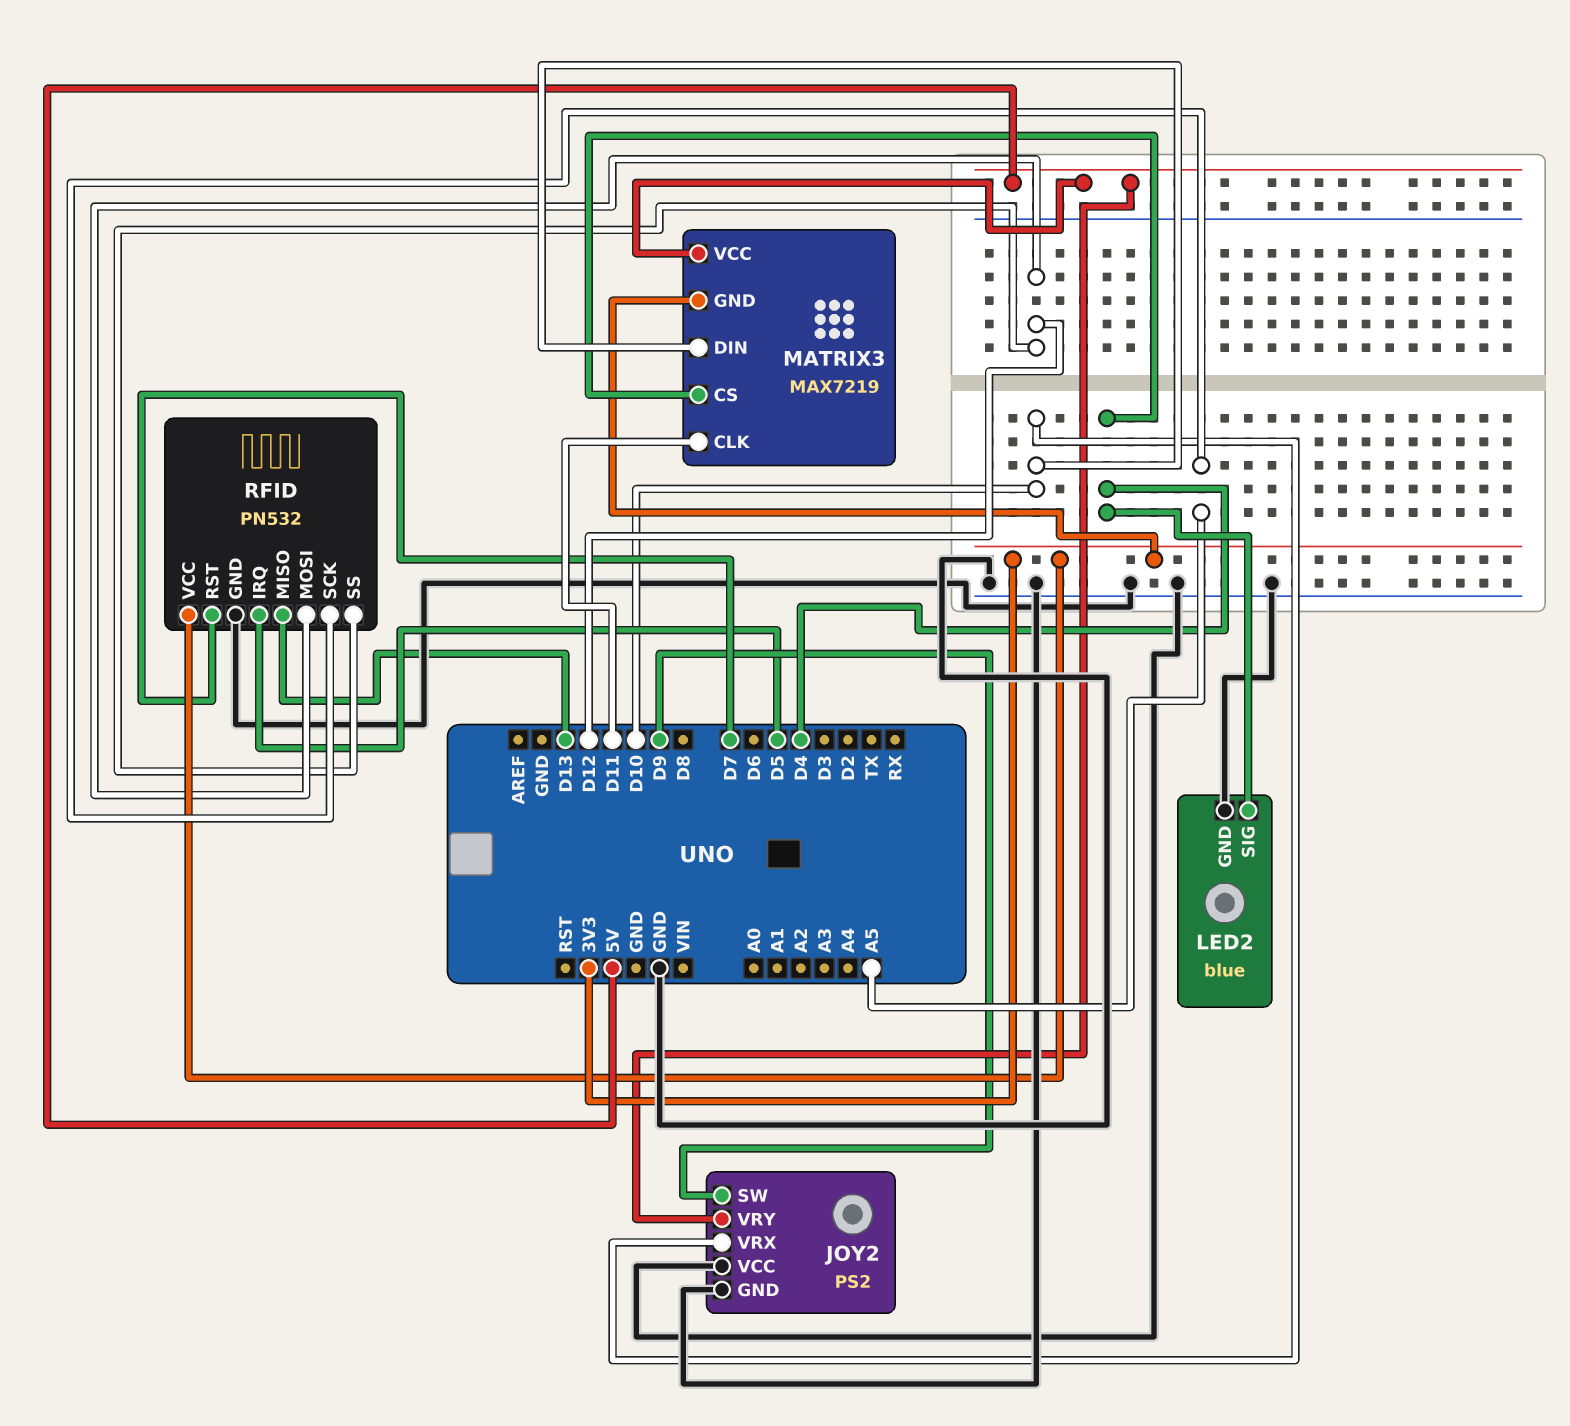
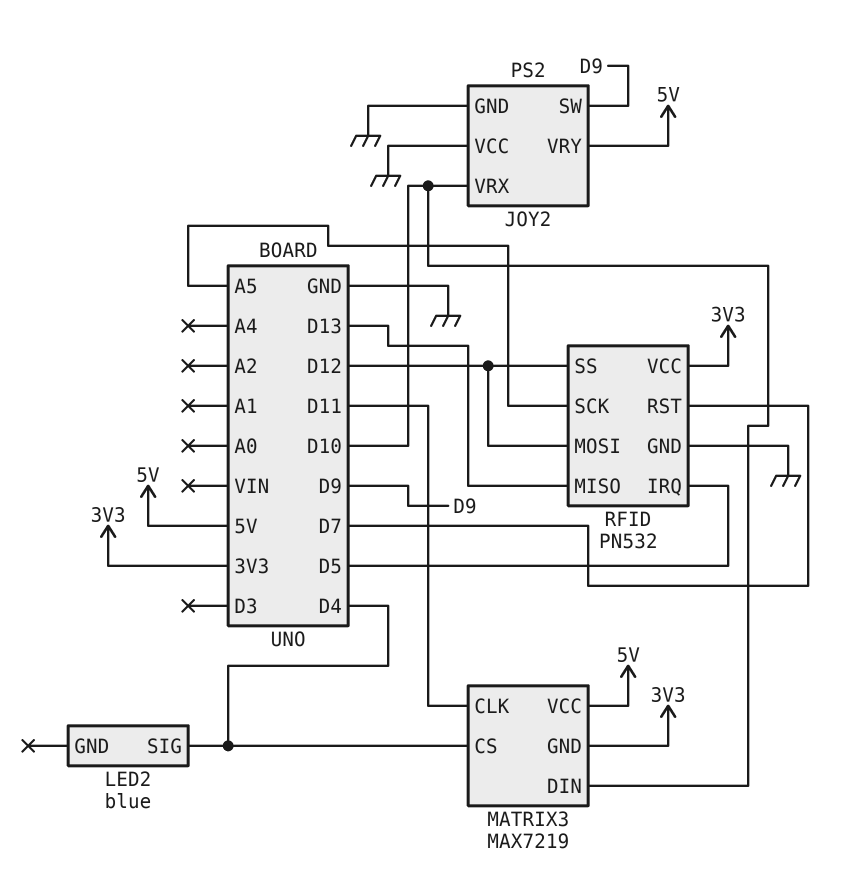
LED2 pin GND: GND -> none

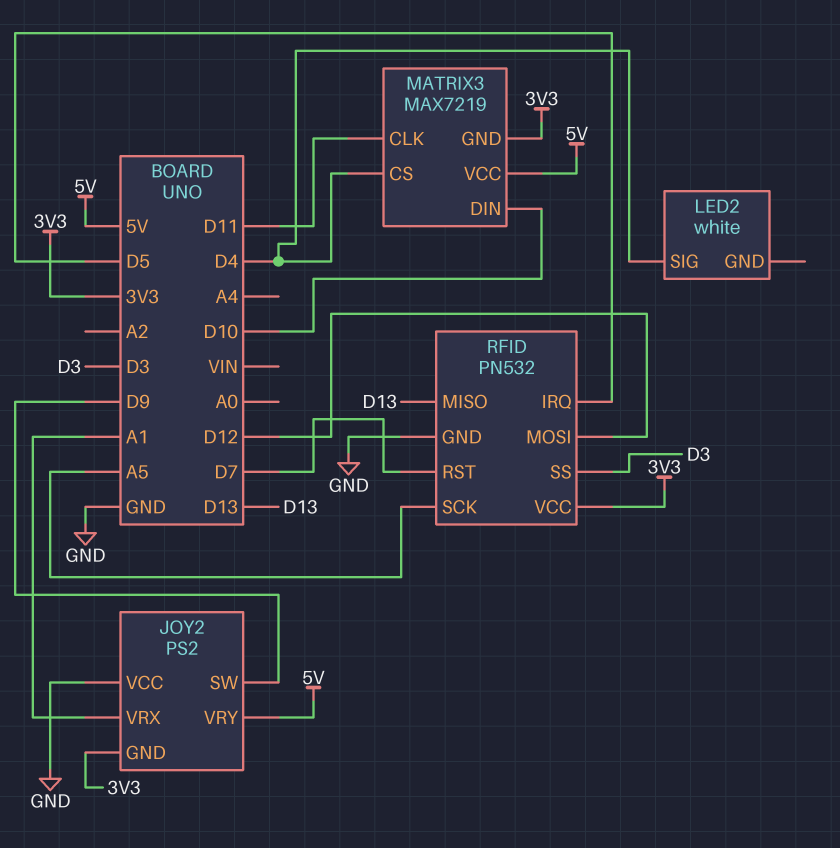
JOY2 pin GND: GND -> 3V3
JOY2 pin VRX: D10 -> A1
LED2: blue -> white
RFID pin SS: D12 -> D3

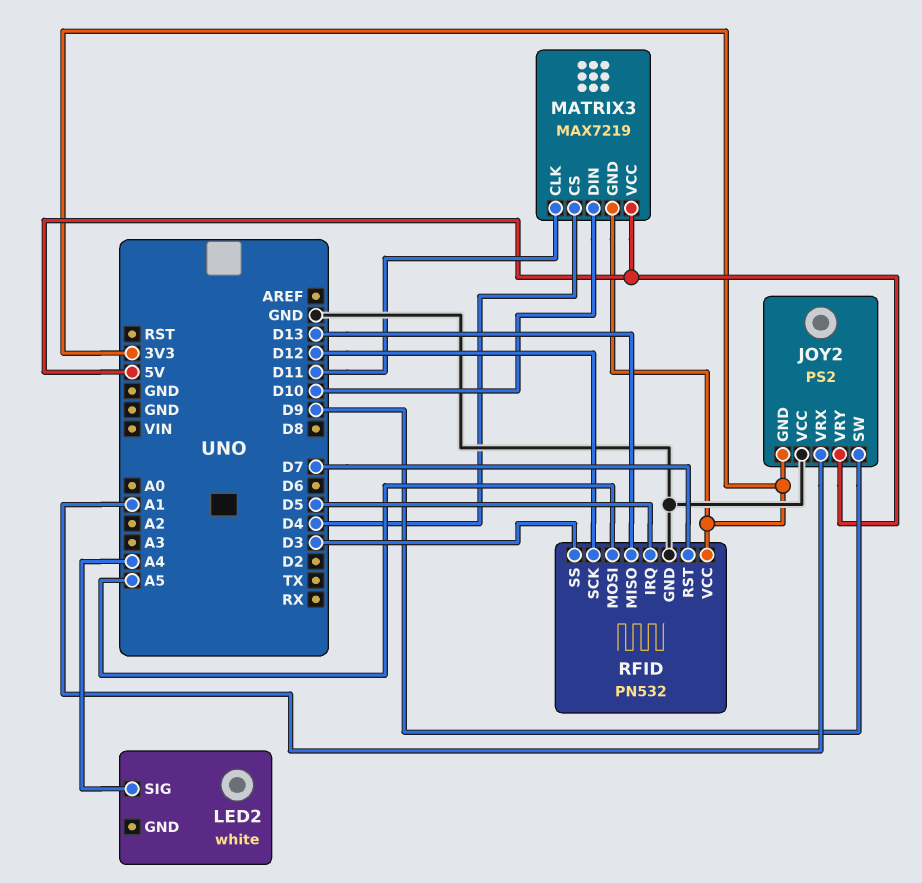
LED2 pin SIG: D4 -> A4
RFID pin MOSI: D12 -> A5
RFID pin SCK: A5 -> D12

